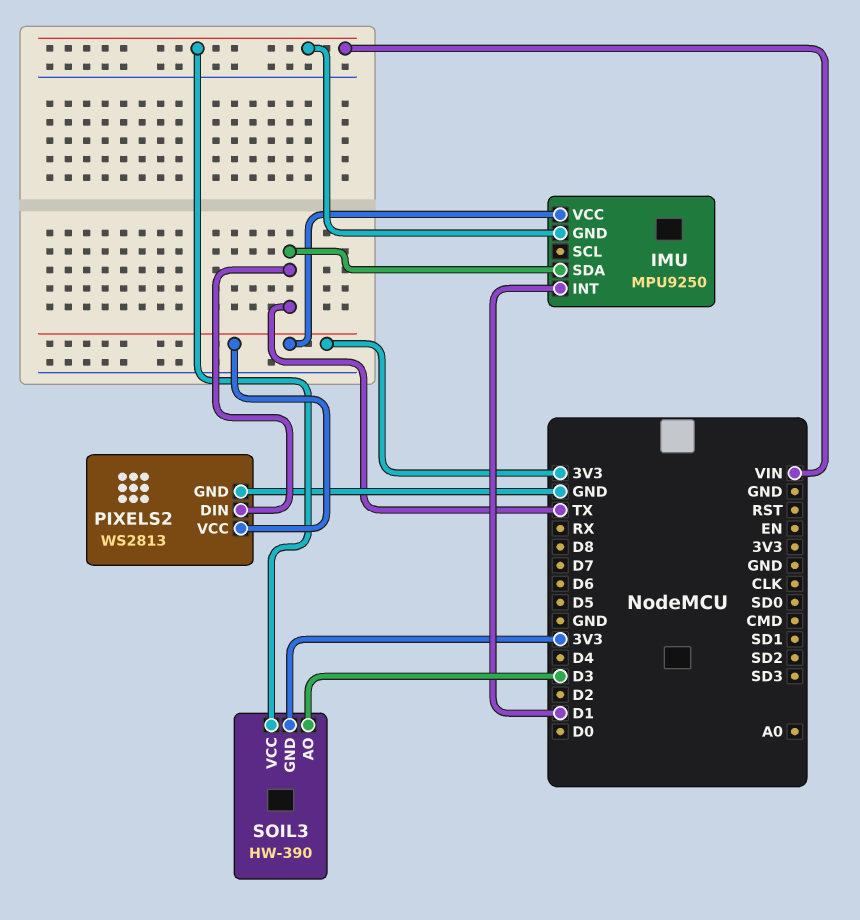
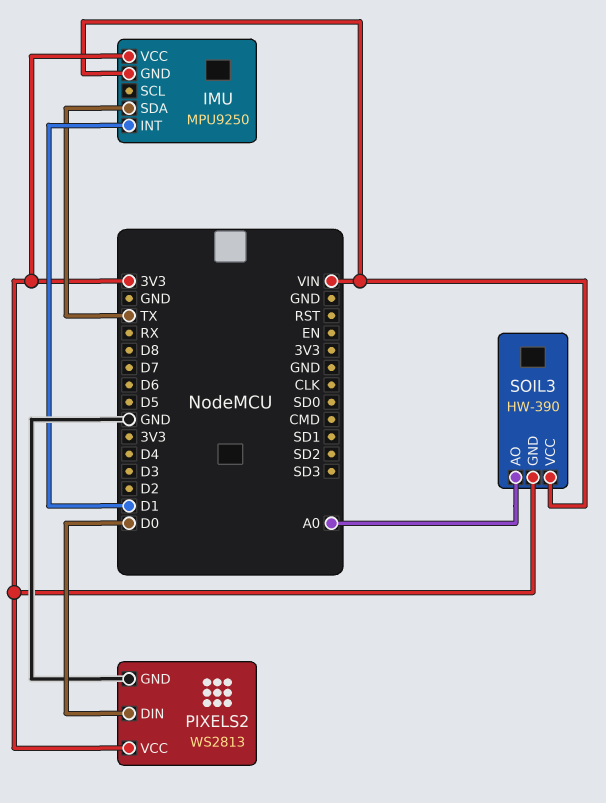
PIXELS2 pin DIN: TX -> D0
SOIL3 pin AO: D3 -> A0

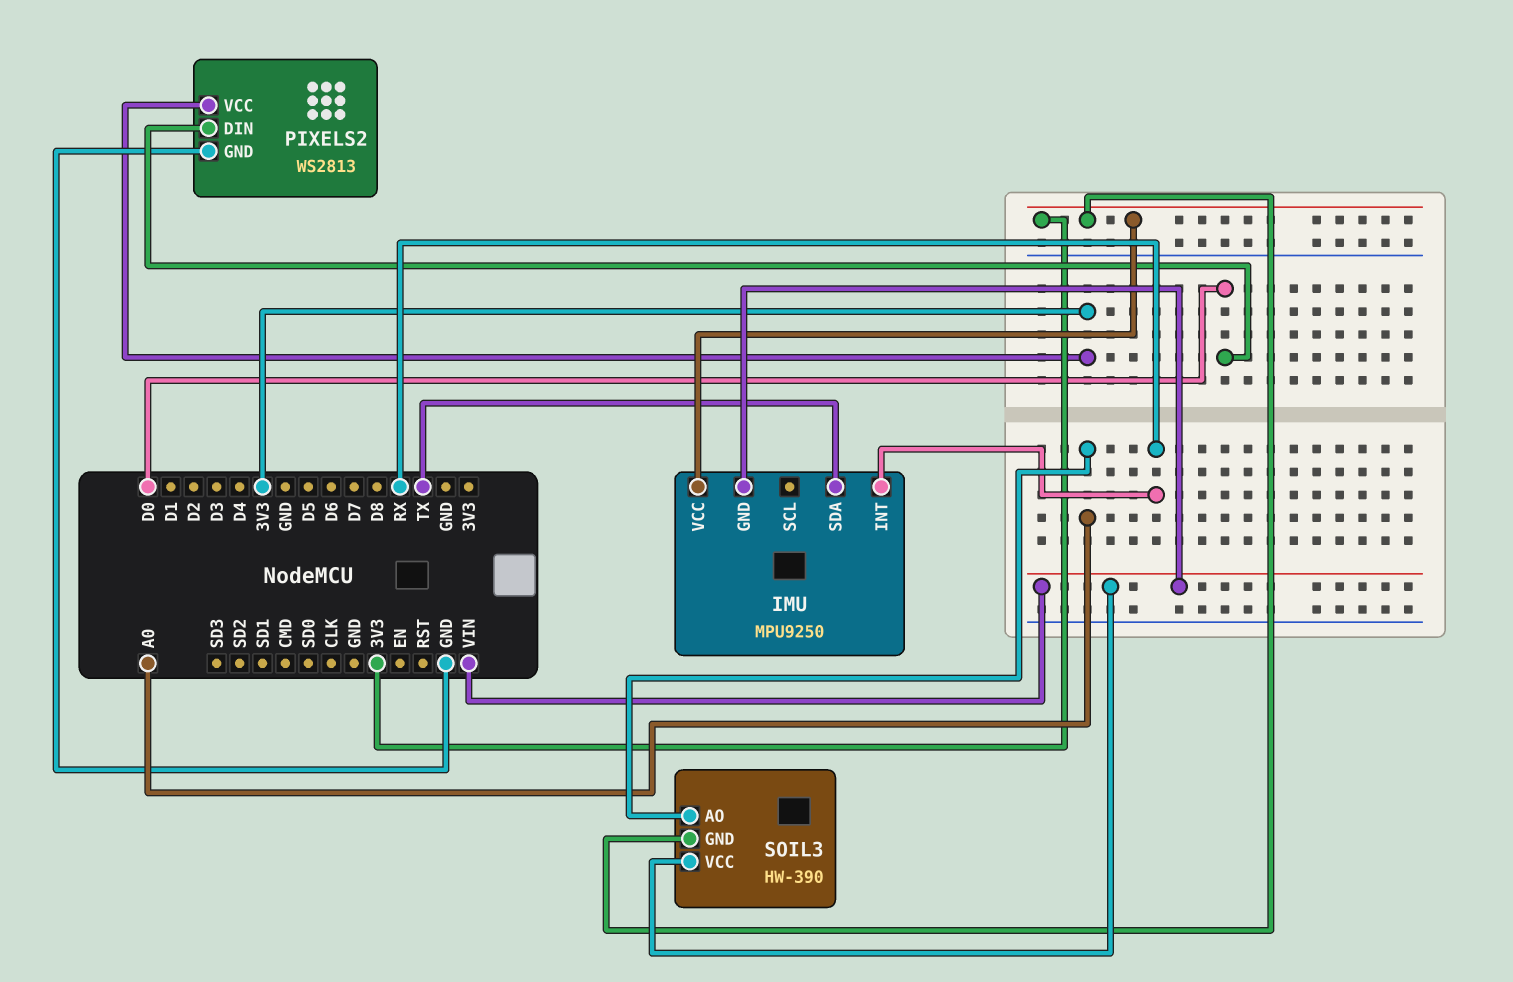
IMU pin INT: D1 -> RX

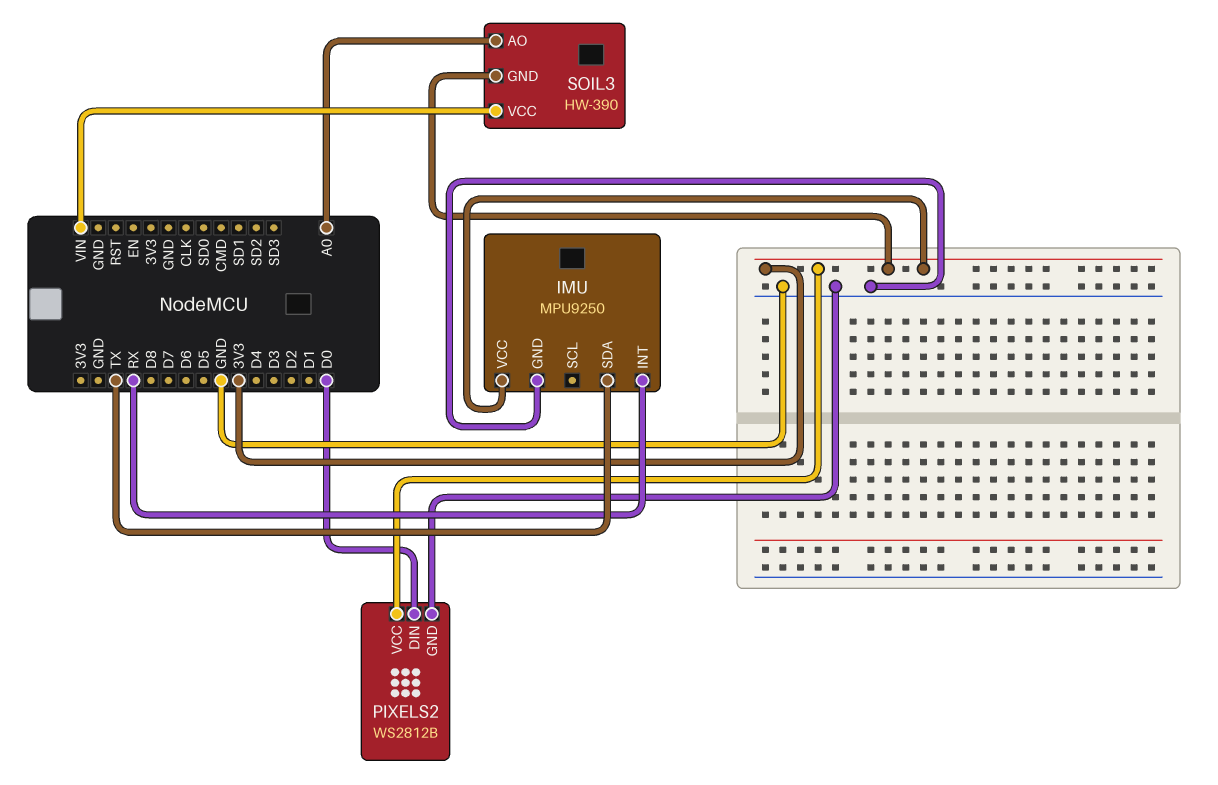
IMU pin GND: VIN -> GND
PIXELS2: WS2813 -> WS2812B

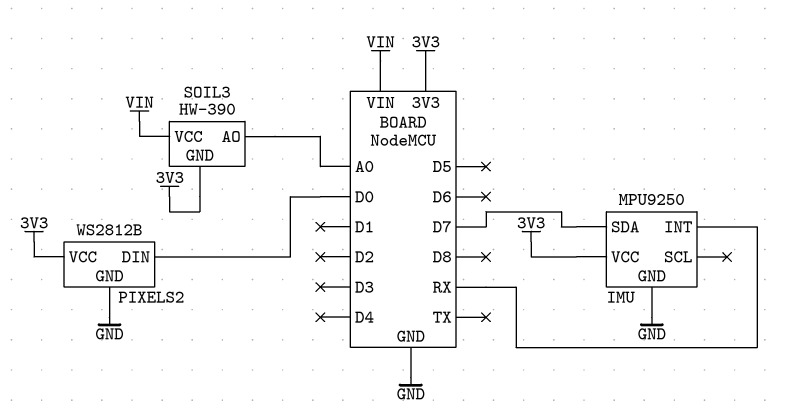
IMU pin SDA: TX -> D7

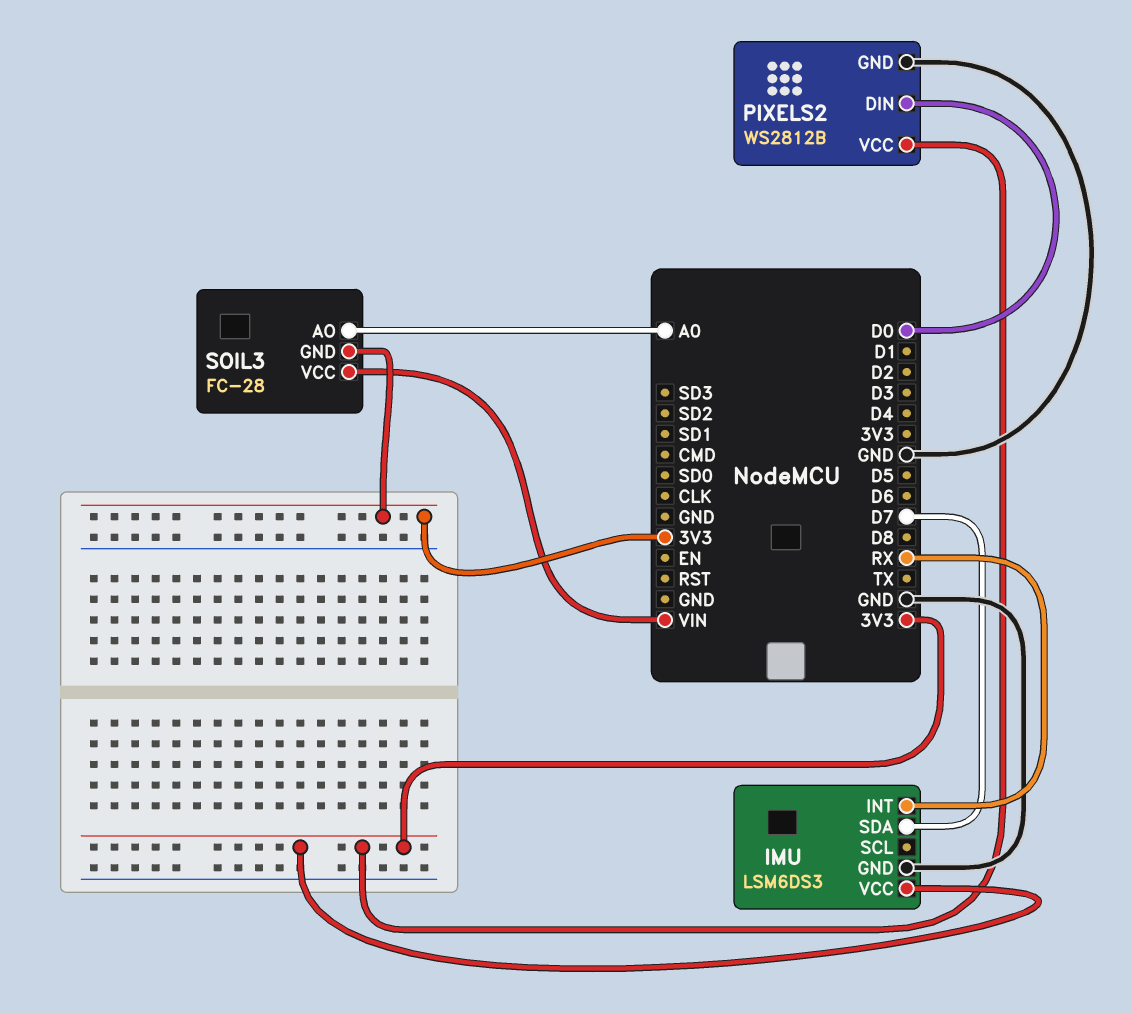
IMU: MPU9250 -> LSM6DS3
SOIL3: HW-390 -> FC-28

